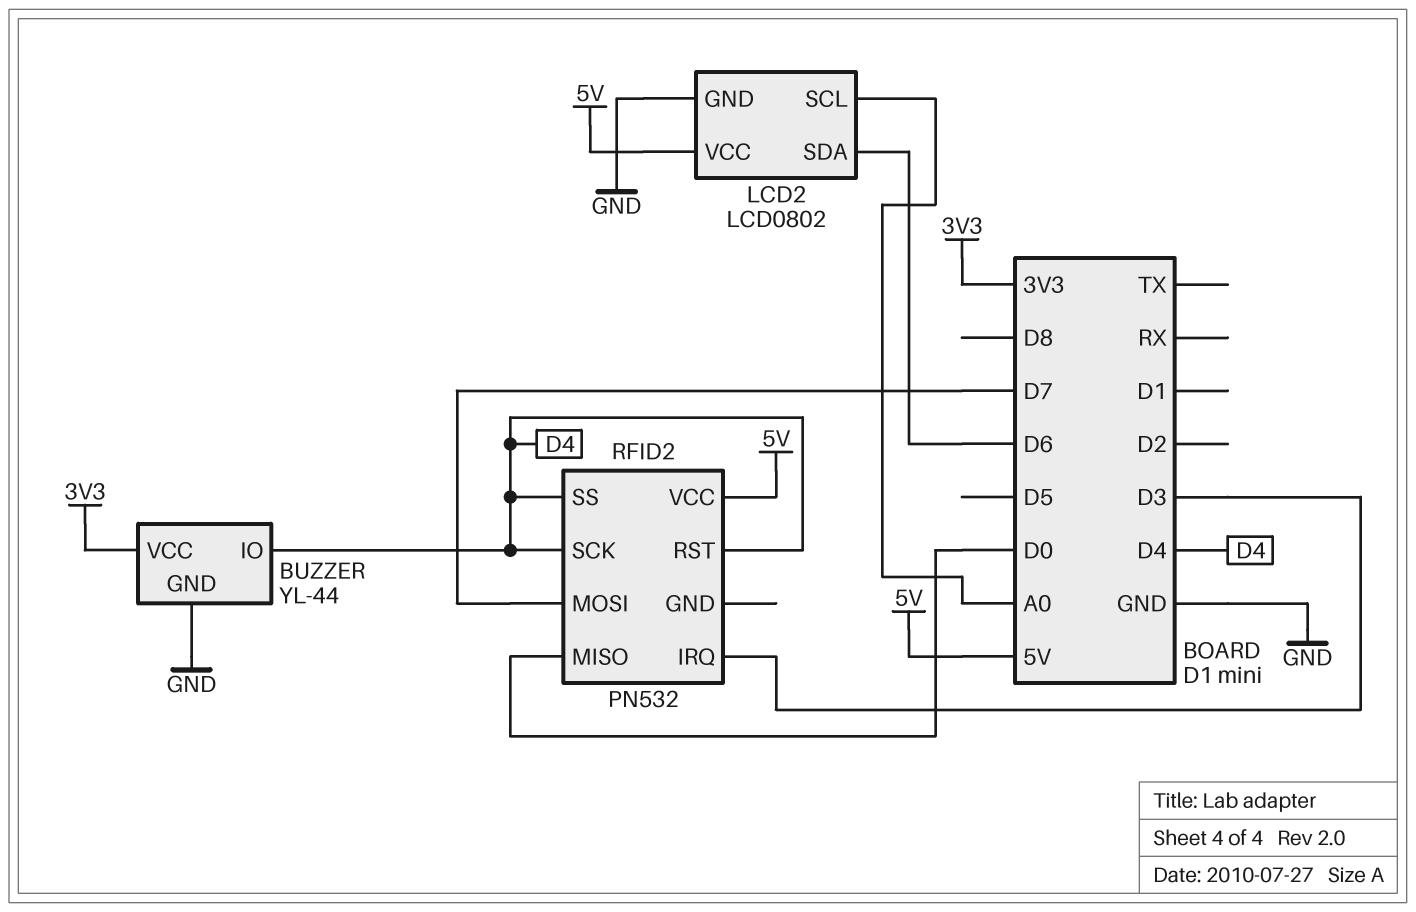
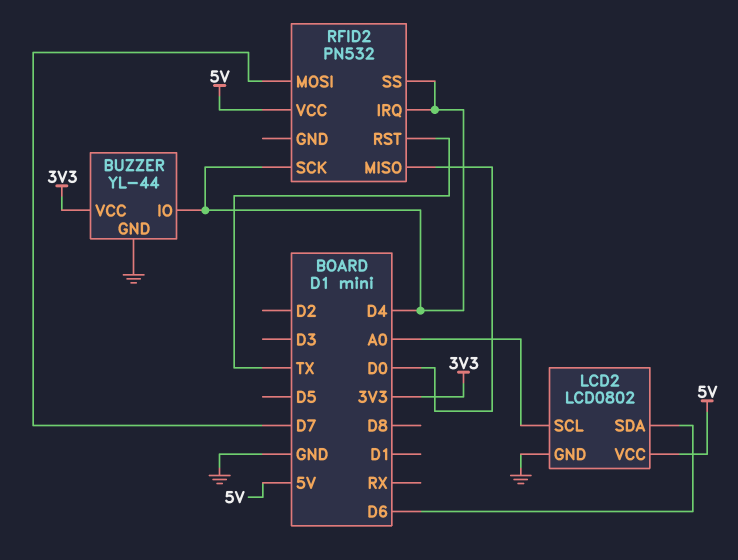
RFID2 pin IRQ: D3 -> D4
RFID2 pin RST: D4 -> TX

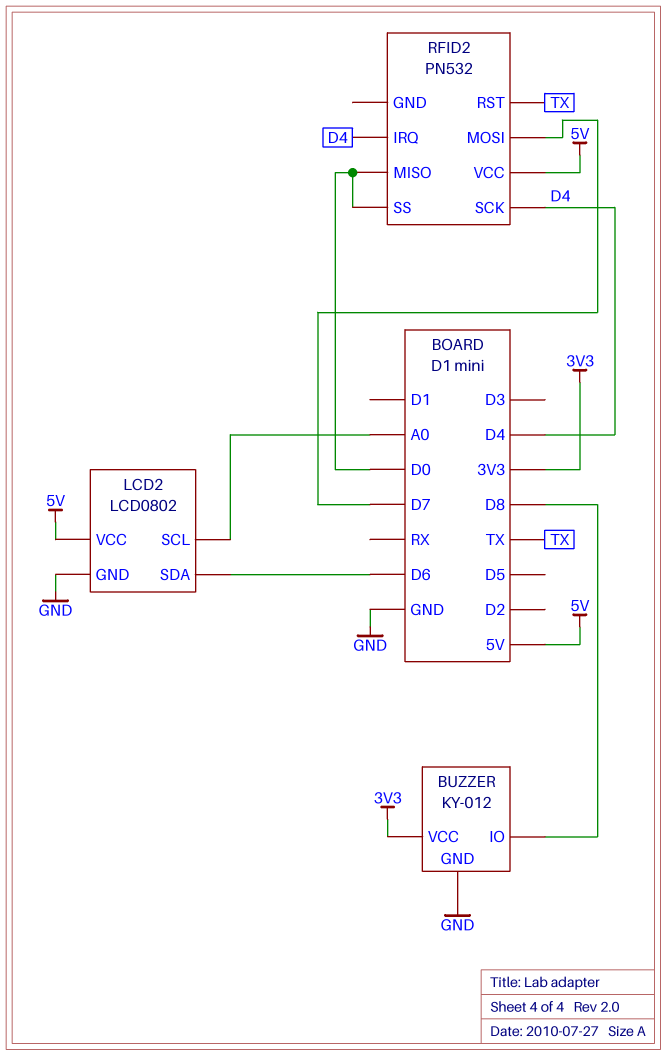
BUZZER: YL-44 -> KY-012
BUZZER pin IO: D4 -> D8
RFID2 pin SS: D4 -> D0

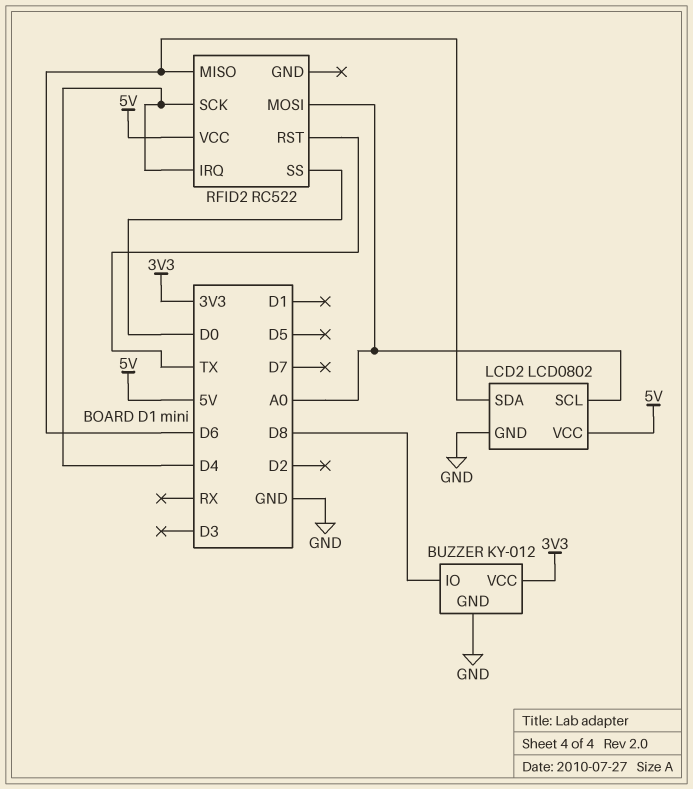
RFID2: PN532 -> RC522
RFID2 pin MISO: D0 -> D6
RFID2 pin MOSI: D7 -> A0

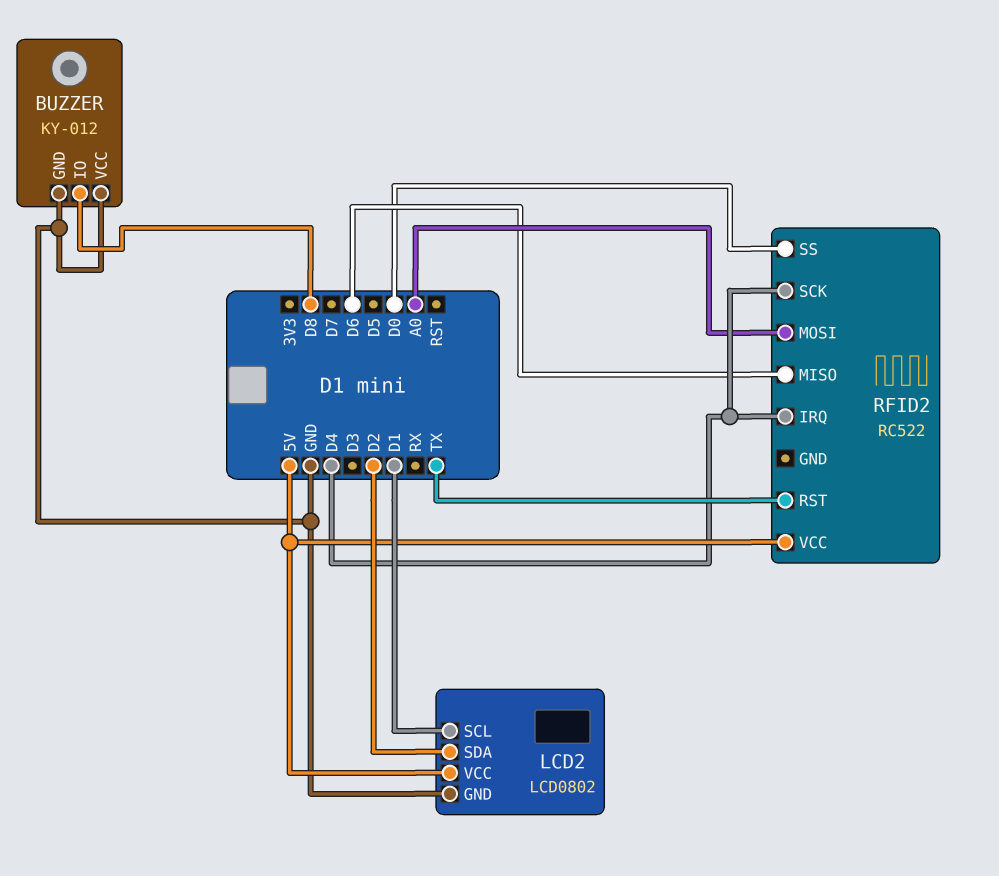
BUZZER pin VCC: 3V3 -> GND
LCD2 pin SCL: A0 -> D1
LCD2 pin SDA: D6 -> D2

